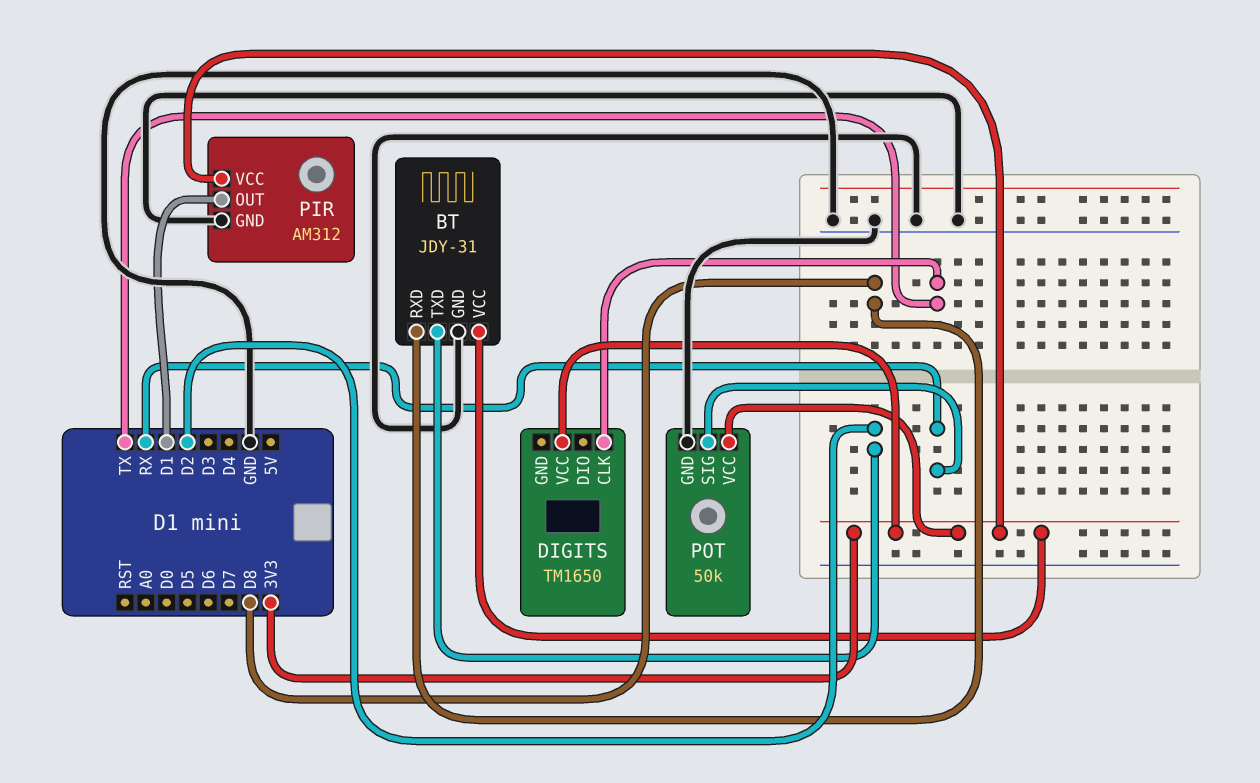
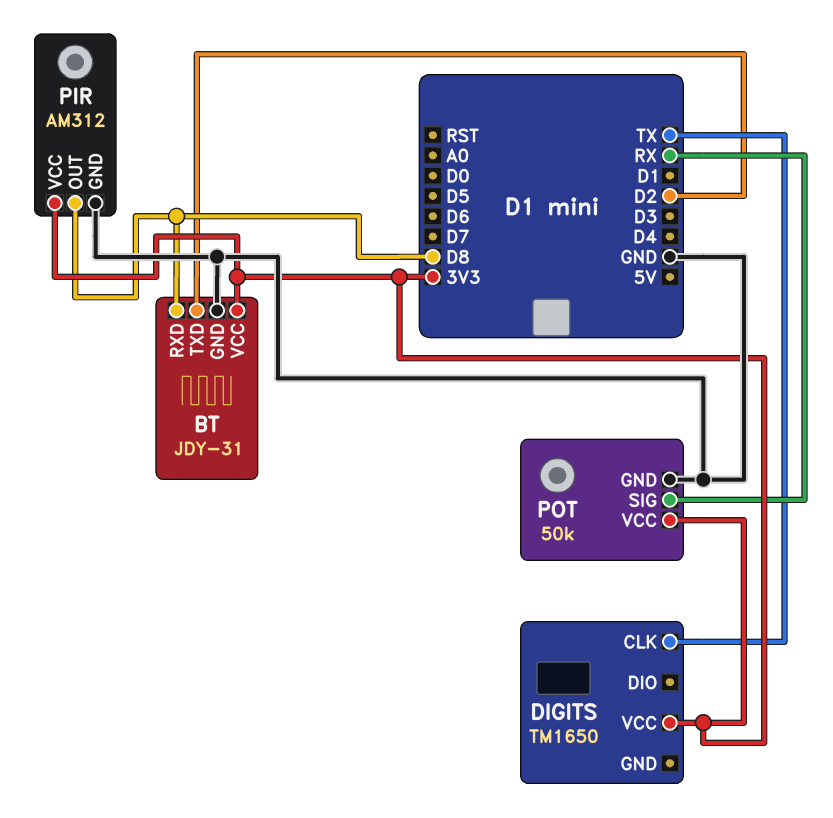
PIR pin OUT: D1 -> D8

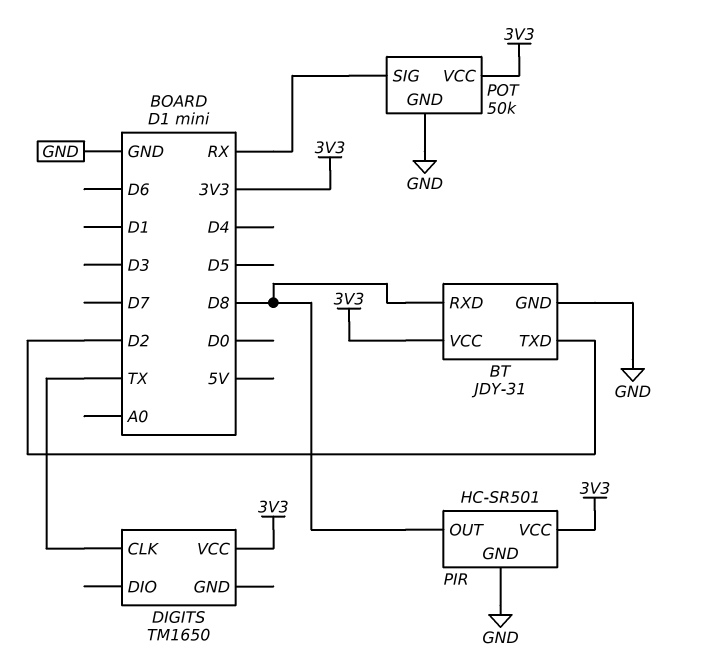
PIR: AM312 -> HC-SR501

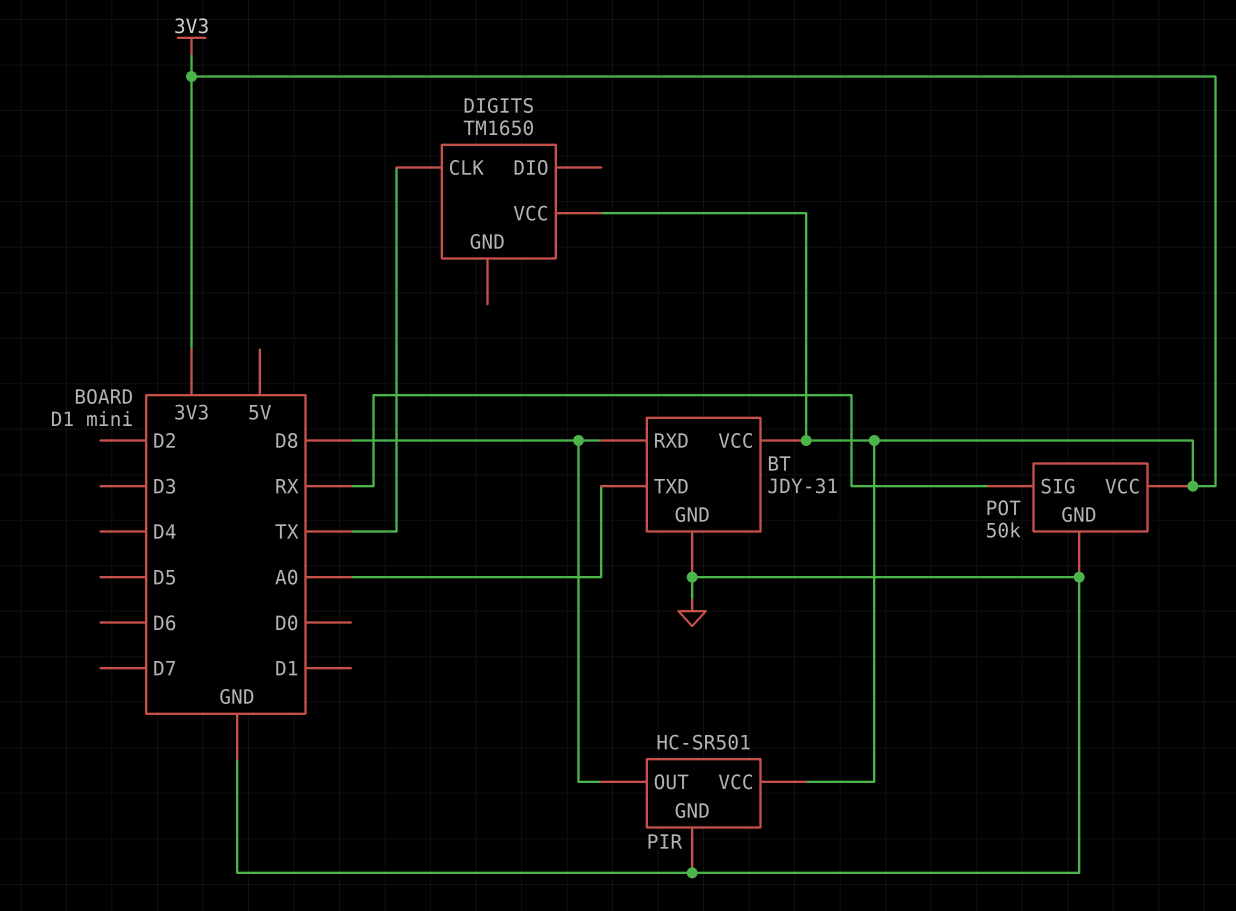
BT pin TXD: D2 -> A0

